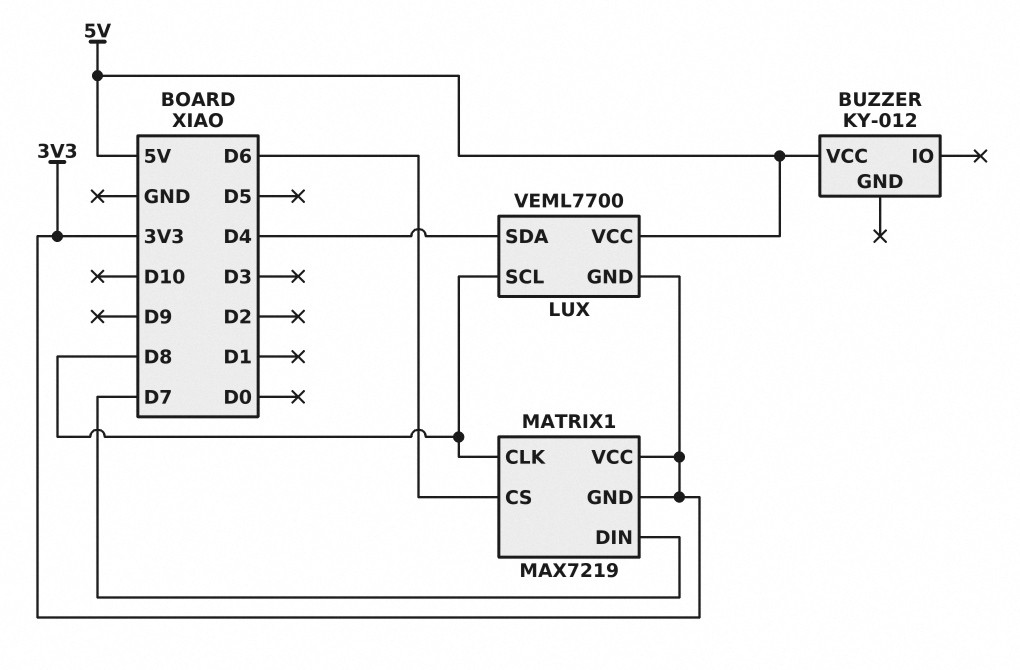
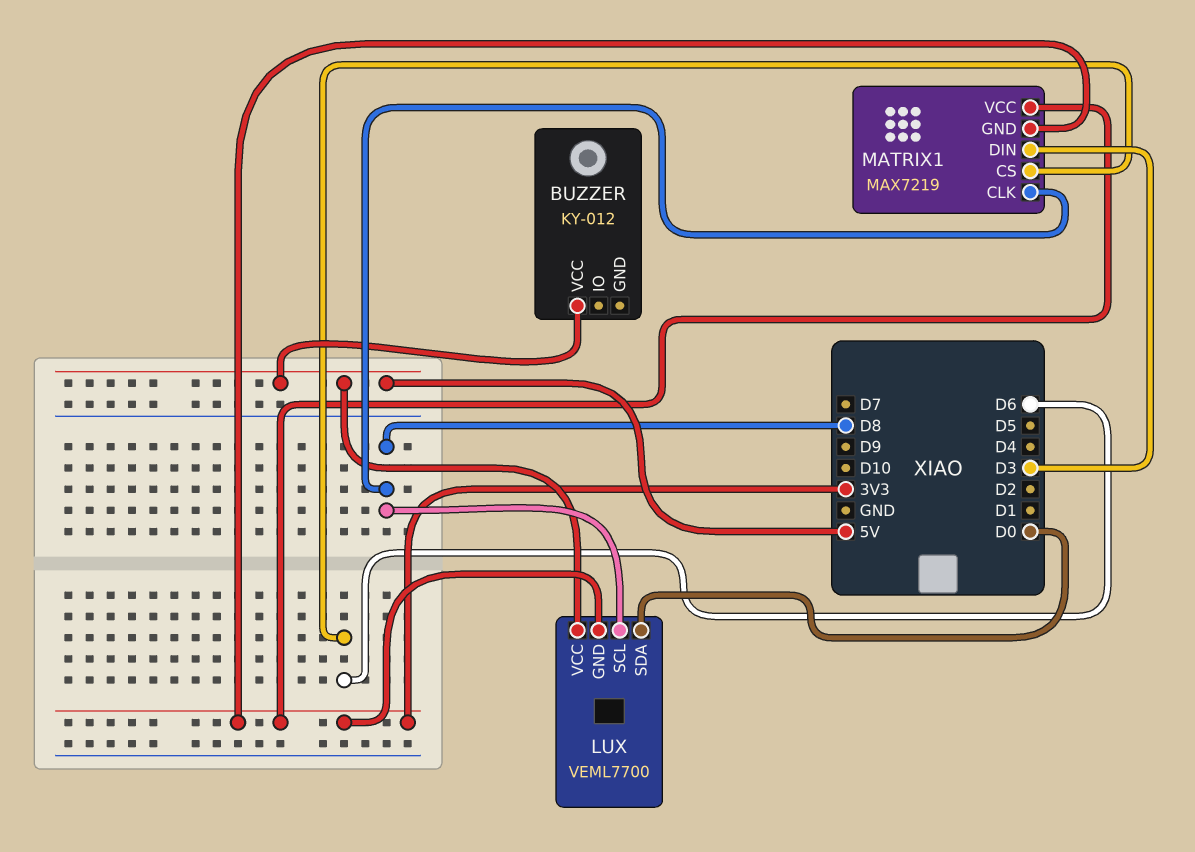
LUX pin SDA: D4 -> D0
MATRIX1 pin DIN: D7 -> D3

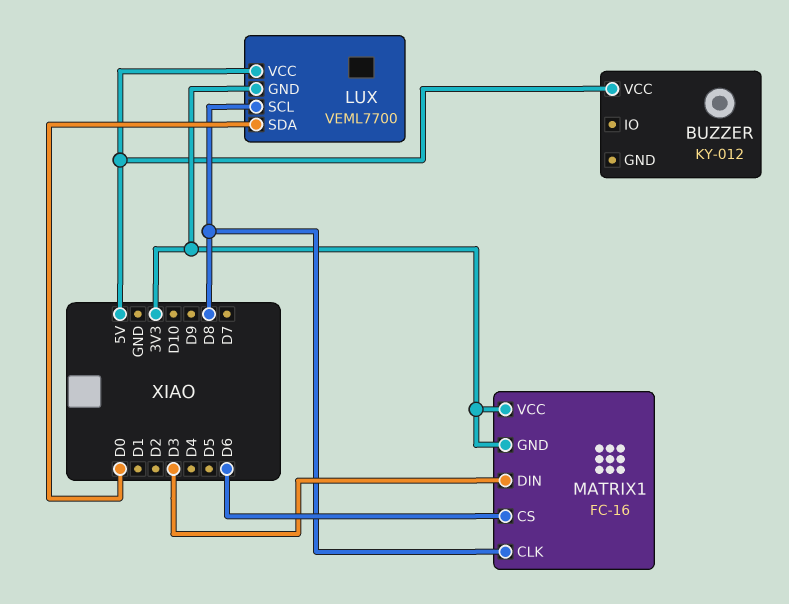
MATRIX1: MAX7219 -> FC-16

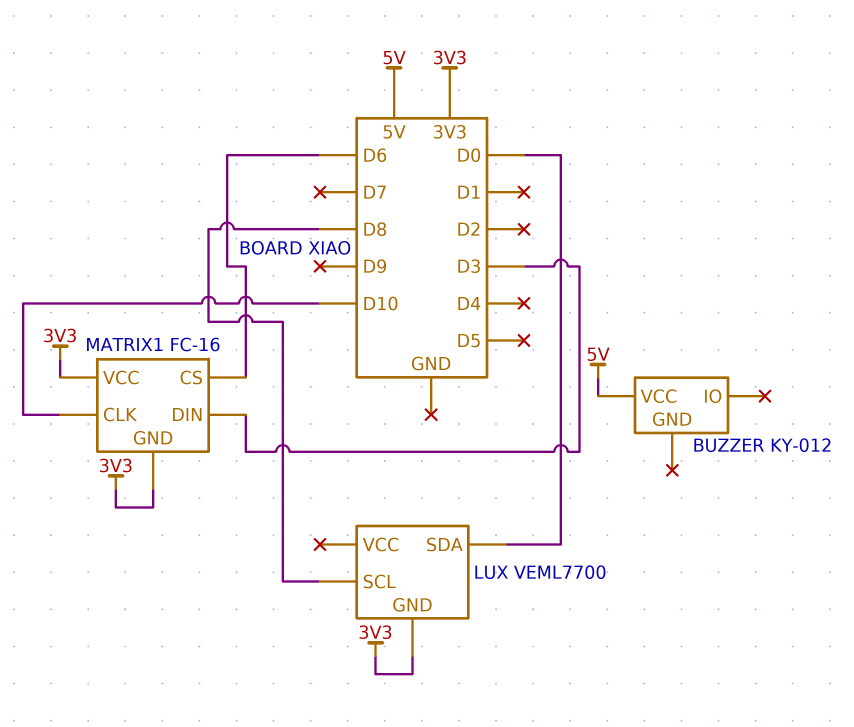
LUX pin VCC: 5V -> none
MATRIX1 pin CLK: D8 -> D10

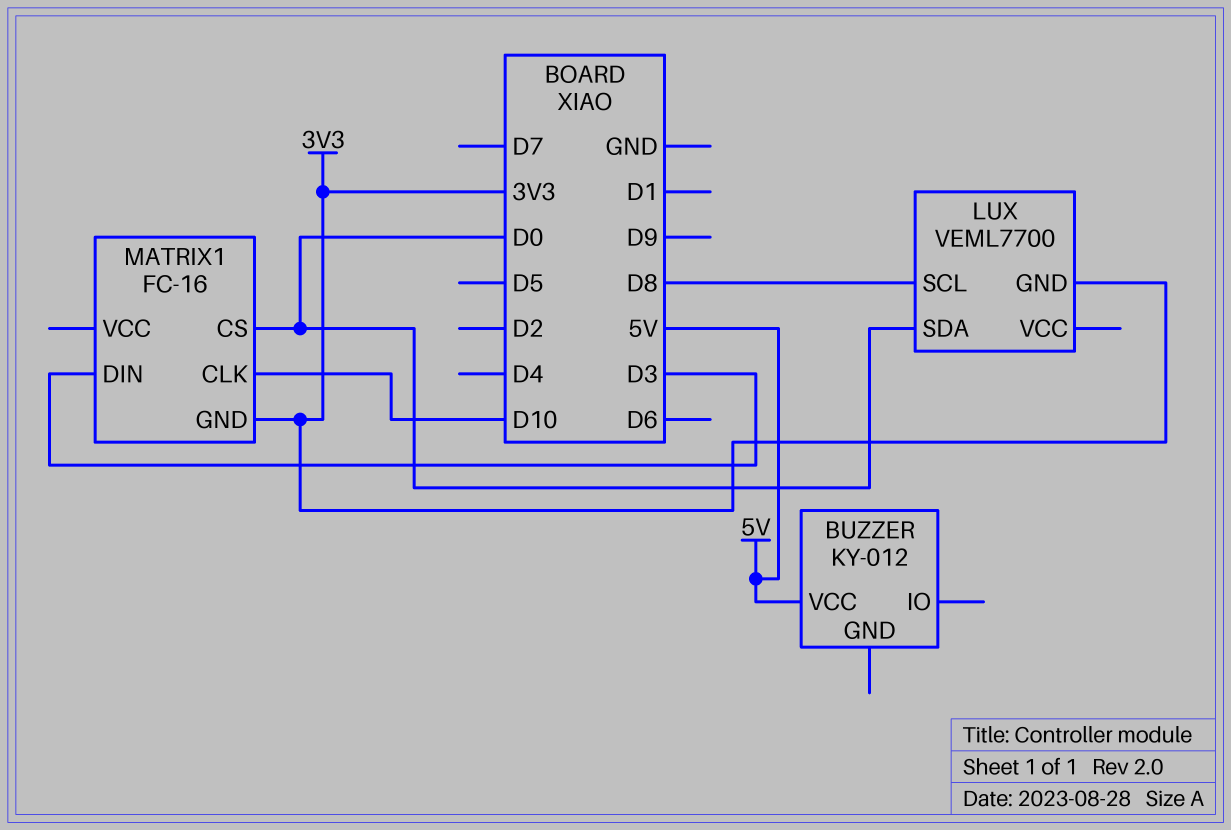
MATRIX1 pin CS: D6 -> D0
MATRIX1 pin VCC: 3V3 -> none

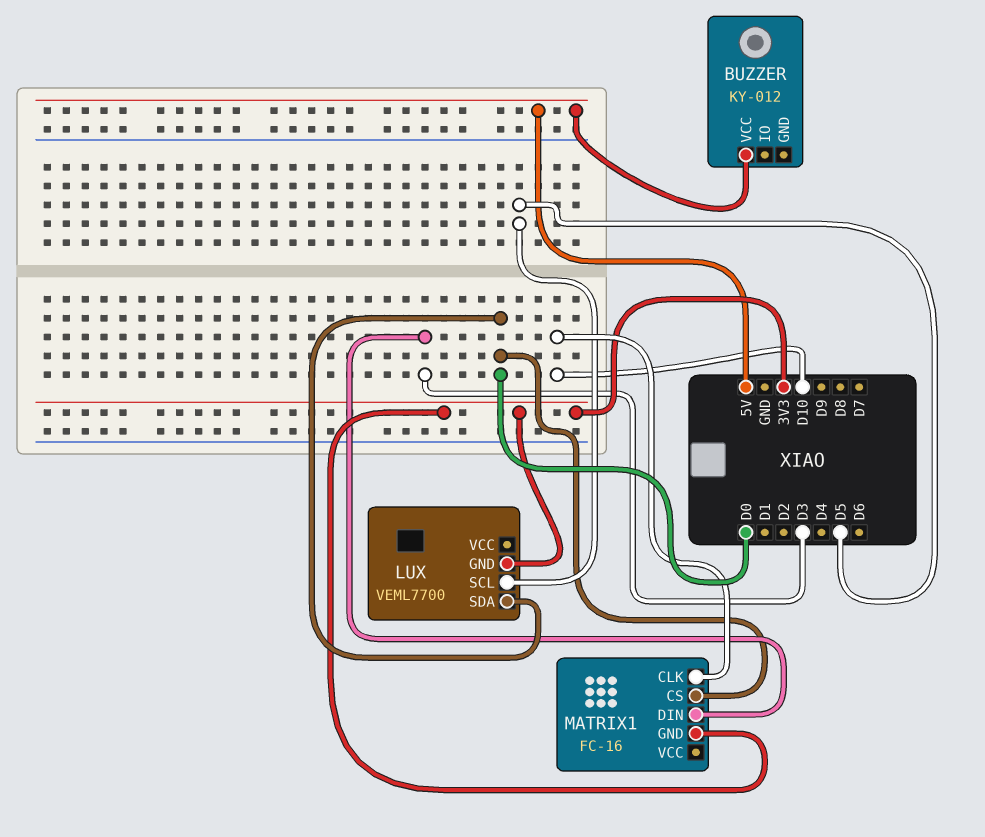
LUX pin SCL: D8 -> D5

